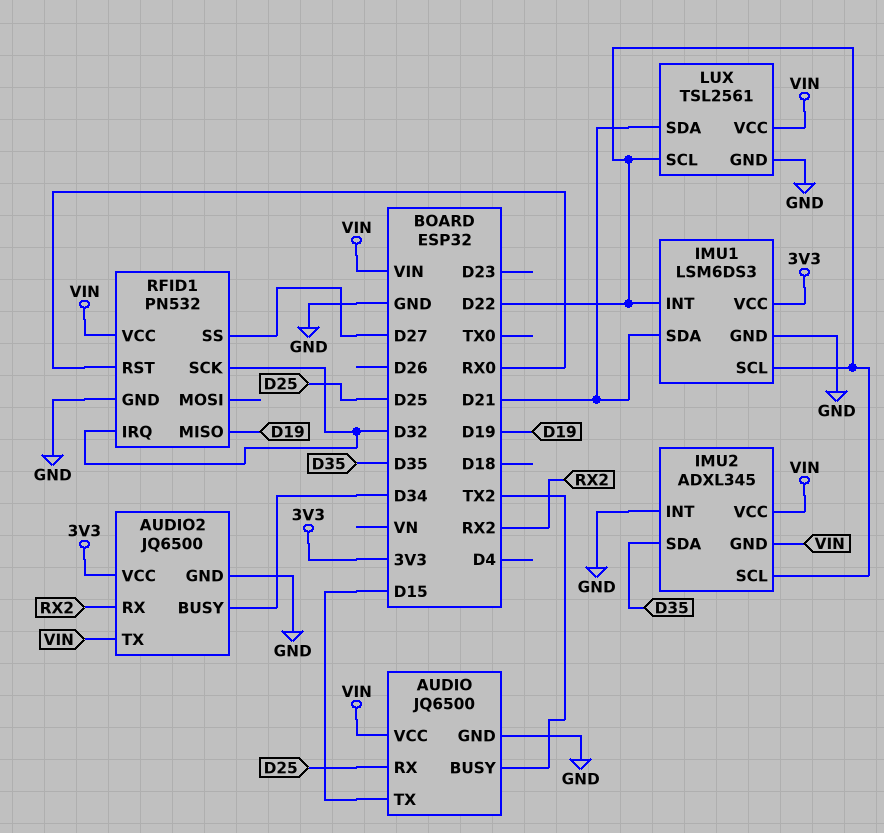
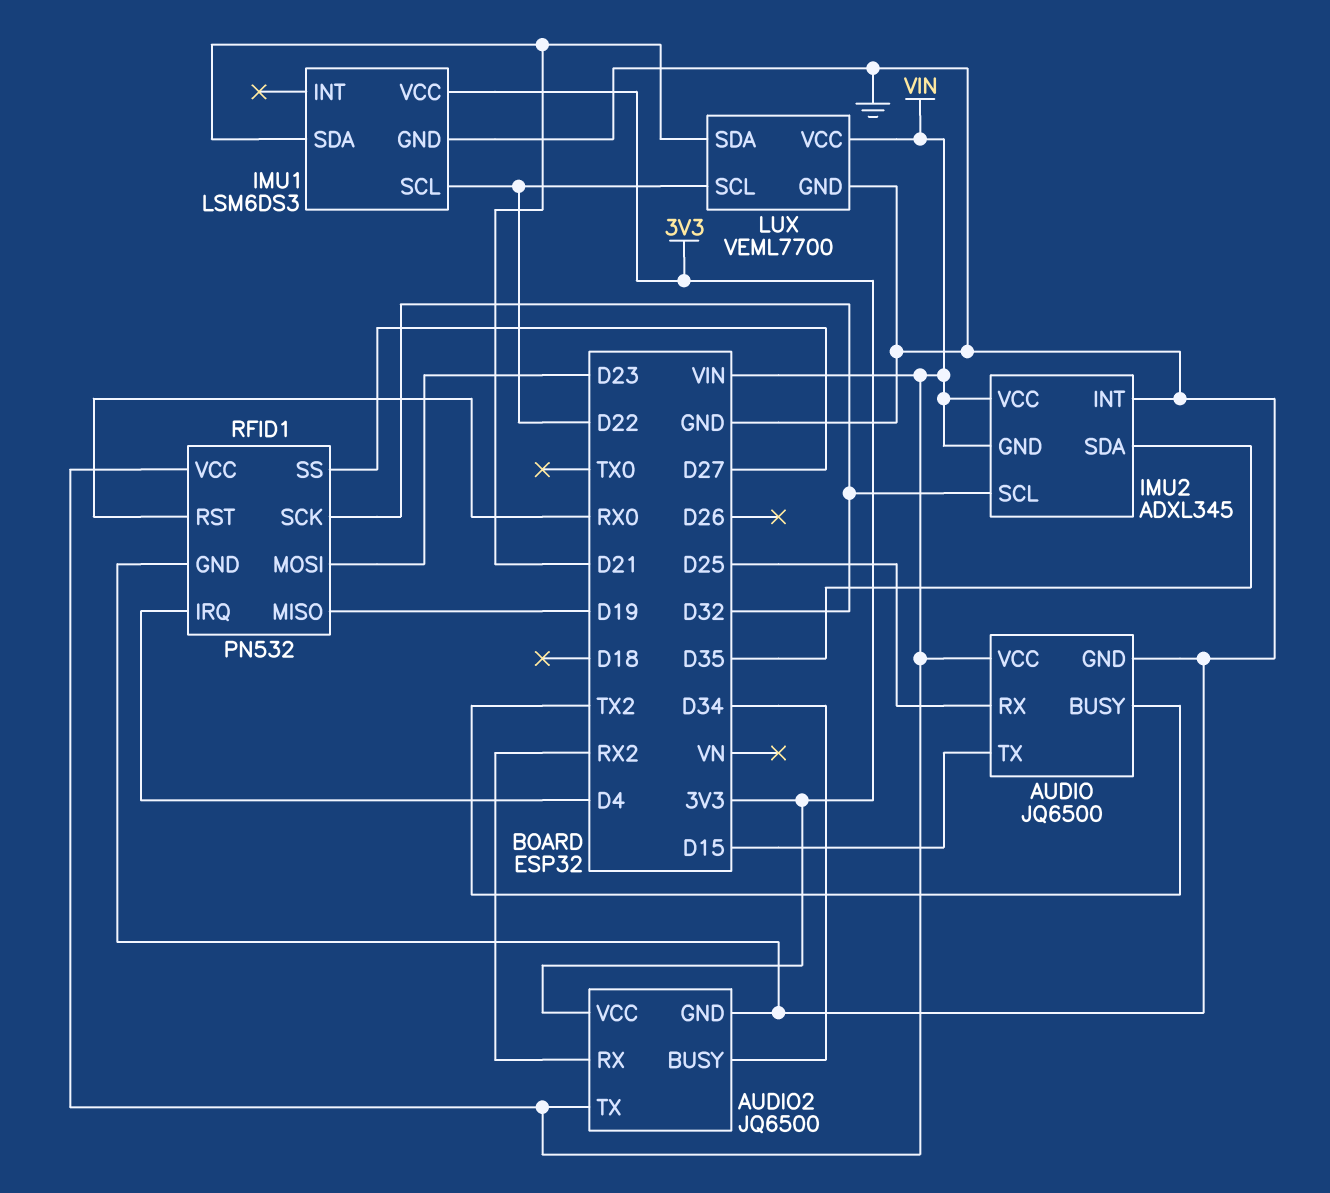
IMU1 pin INT: D22 -> none
IMU2 pin SCL: D22 -> D32
LUX: TSL2561 -> VEML7700
RFID1 pin IRQ: D32 -> D4
RFID1 pin MOSI: none -> D23

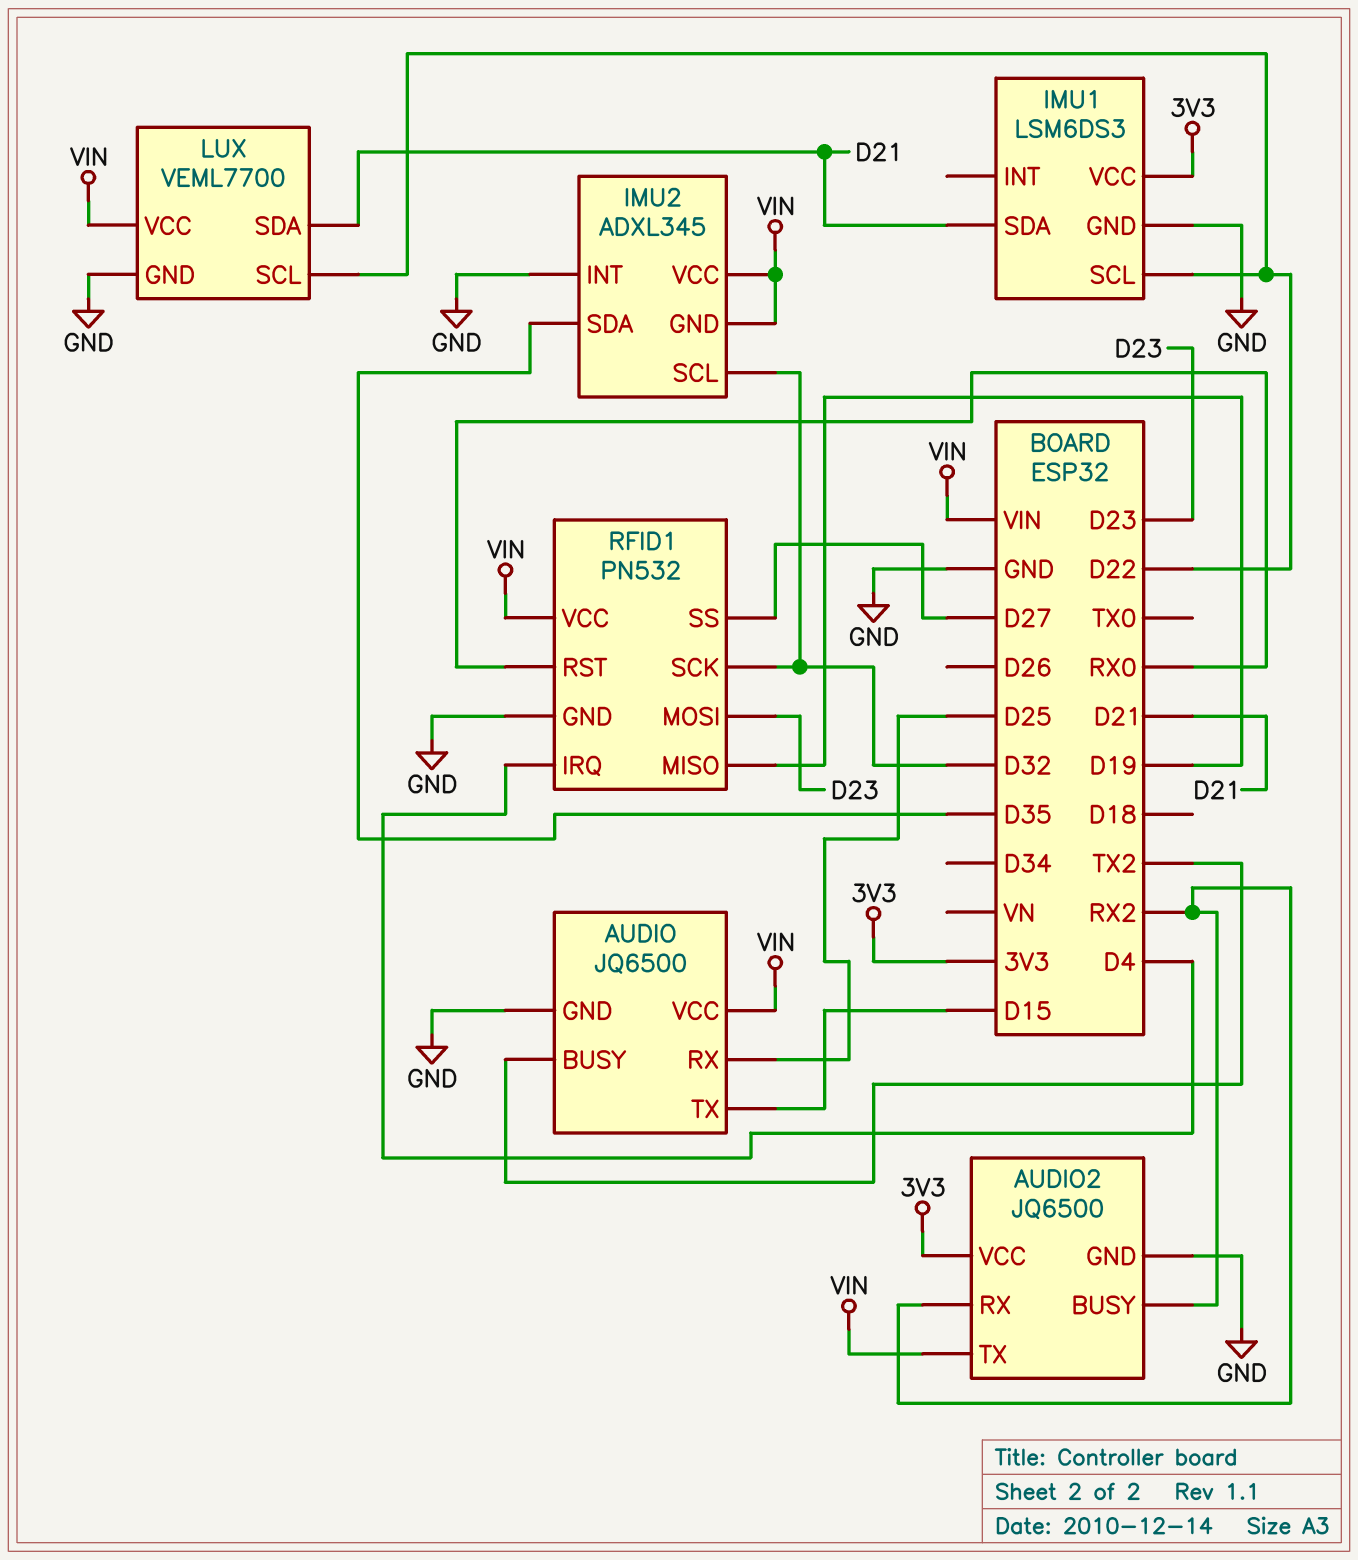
AUDIO2 pin BUSY: D34 -> RX2

